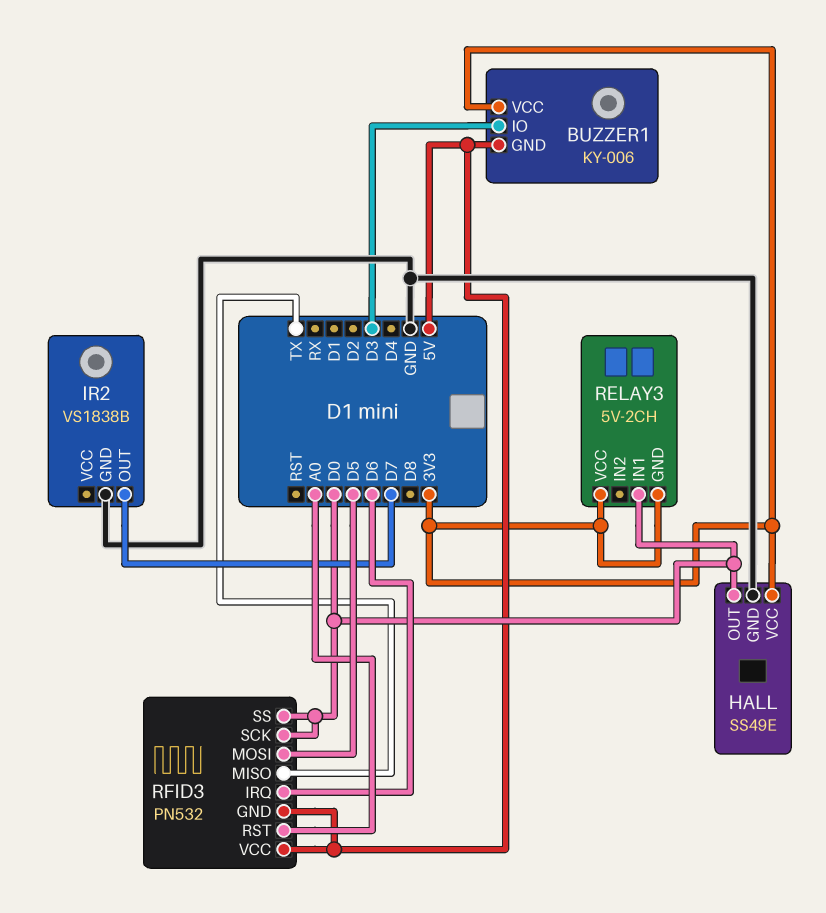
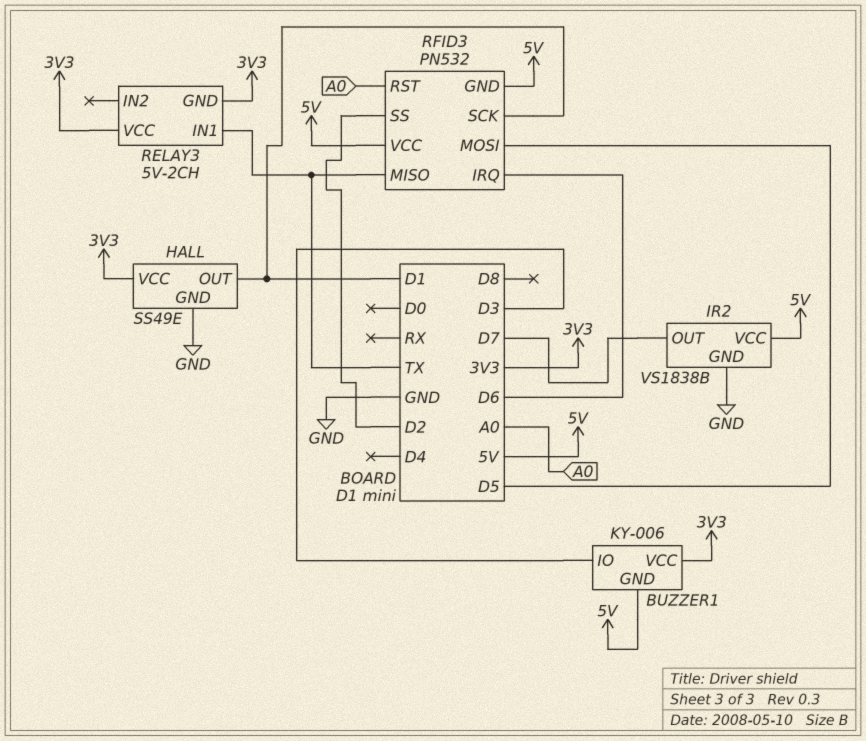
HALL pin OUT: D0 -> D1
IR2 pin VCC: none -> 5V
RELAY3 pin IN1: D0 -> TX
RFID3 pin SCK: D0 -> D1
RFID3 pin SS: D0 -> D2

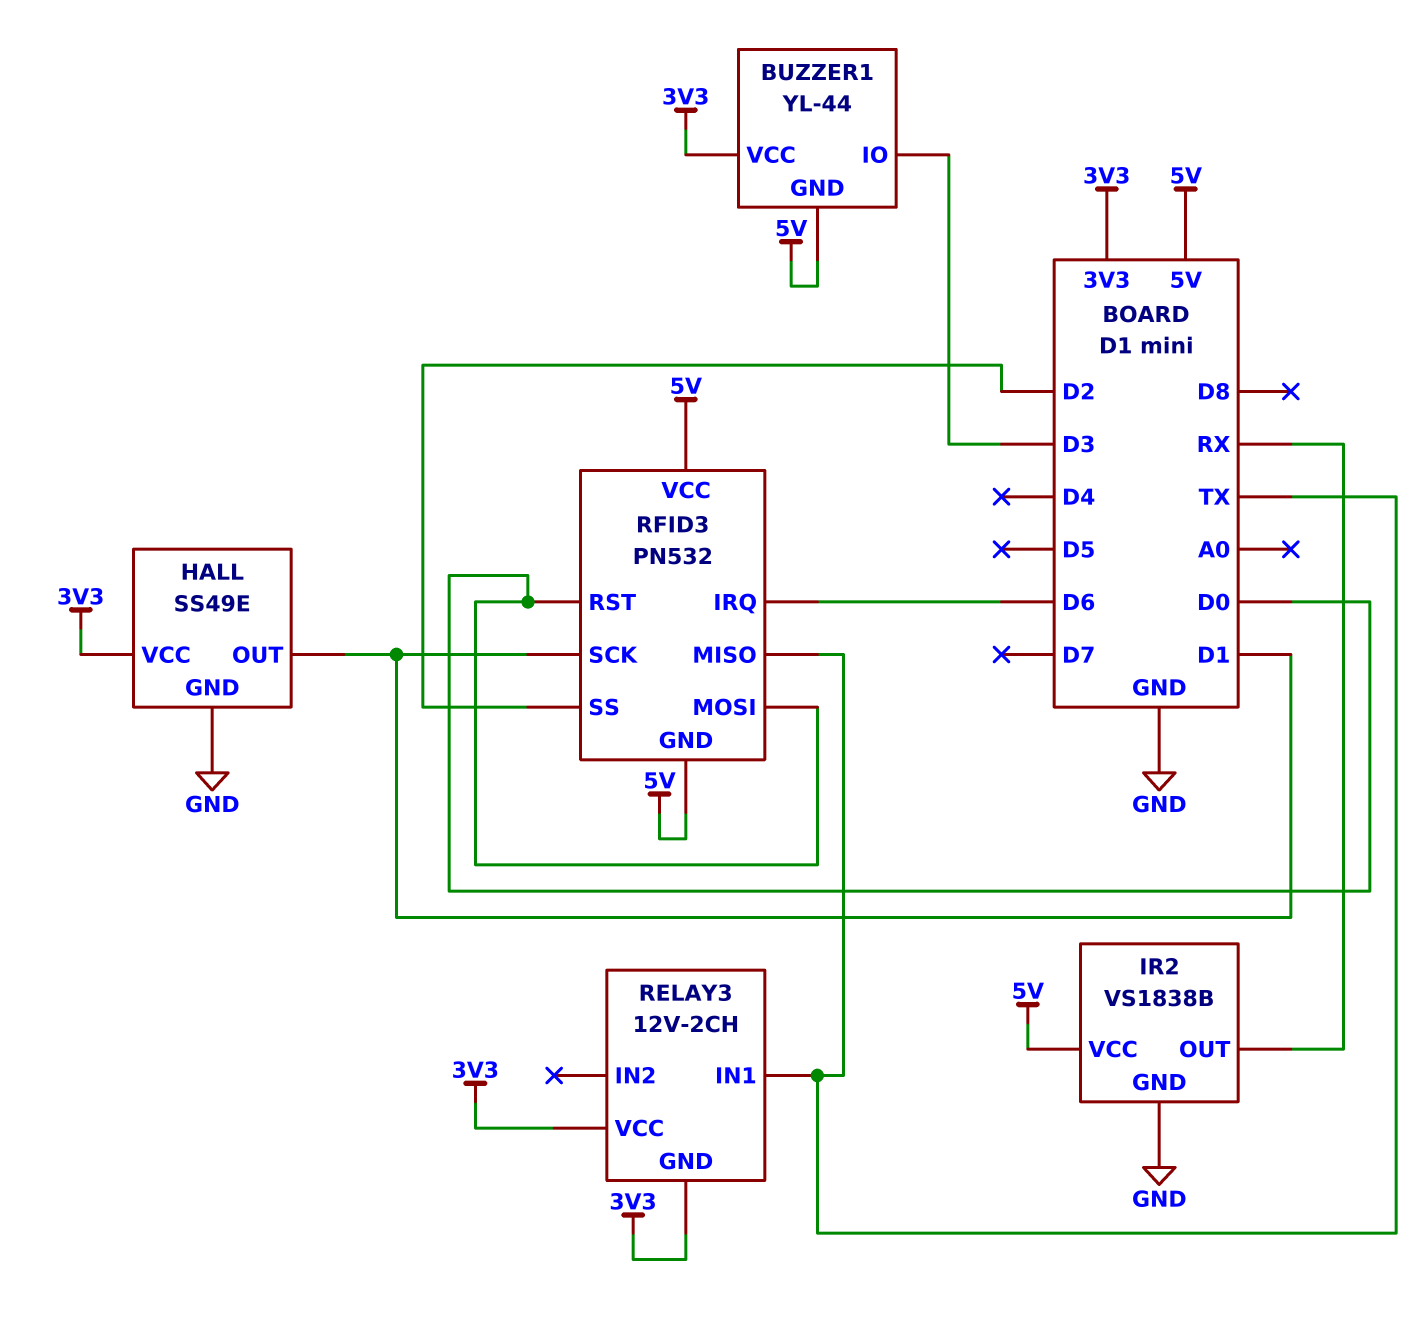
BUZZER1: KY-006 -> YL-44
IR2 pin OUT: D7 -> RX
RELAY3: 5V-2CH -> 12V-2CH
RFID3 pin MOSI: D5 -> D0
RFID3 pin RST: A0 -> D0

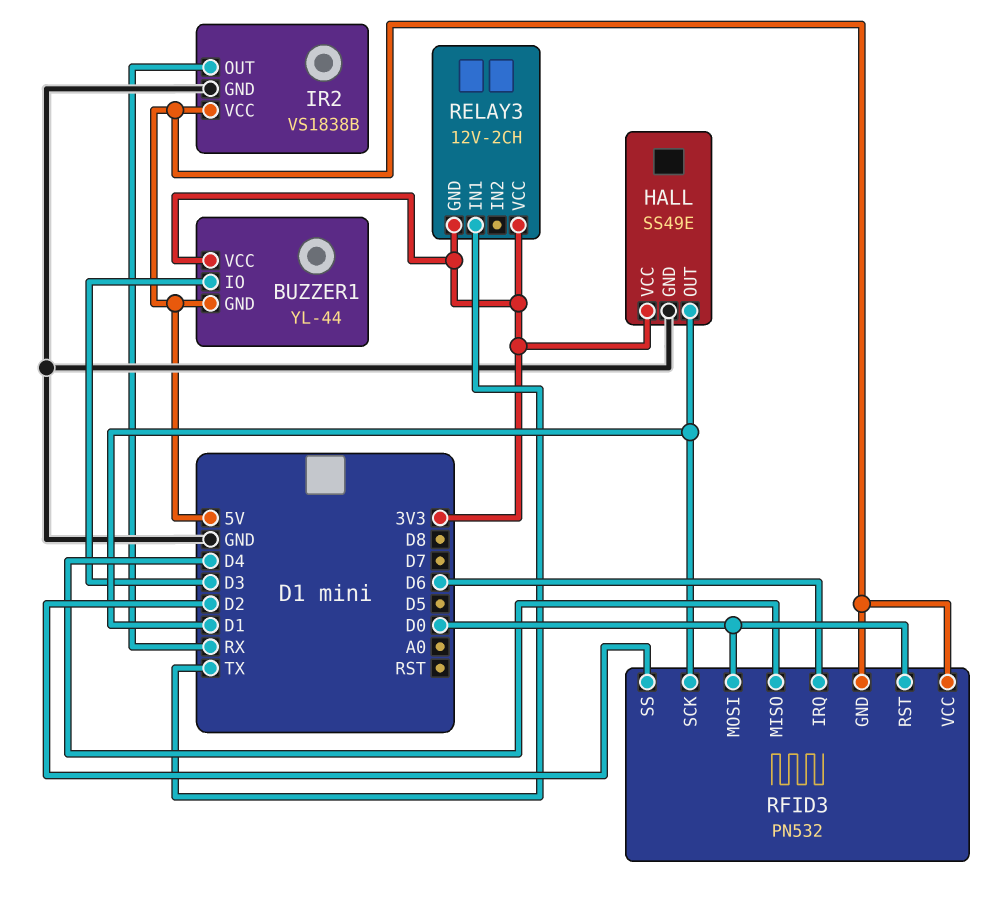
RFID3 pin MISO: TX -> D4

